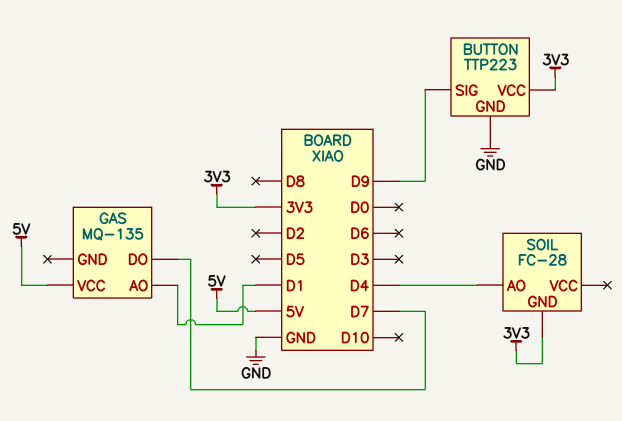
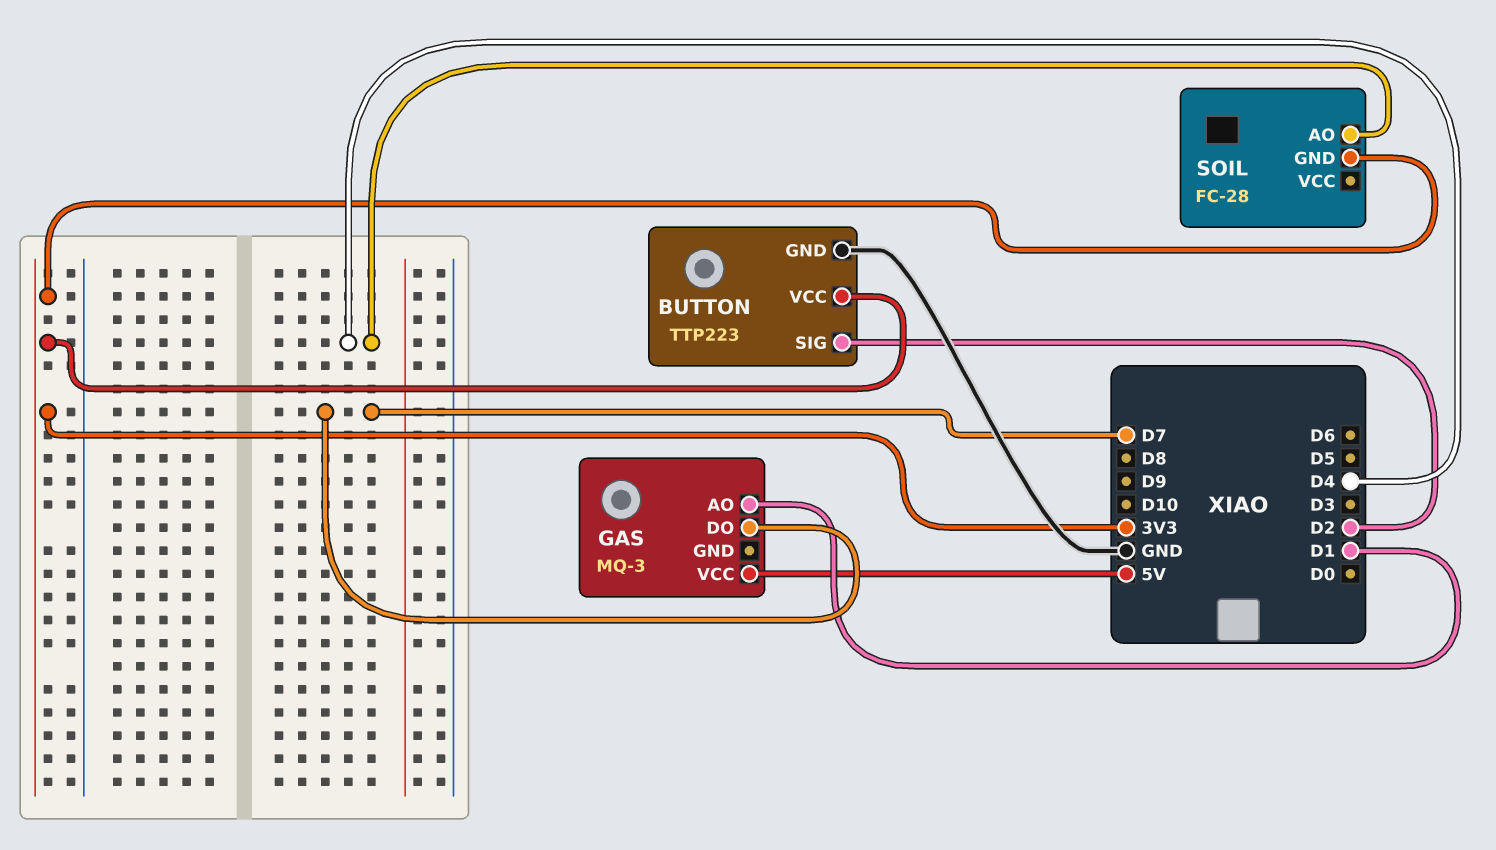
BUTTON pin SIG: D9 -> D2
GAS: MQ-135 -> MQ-3

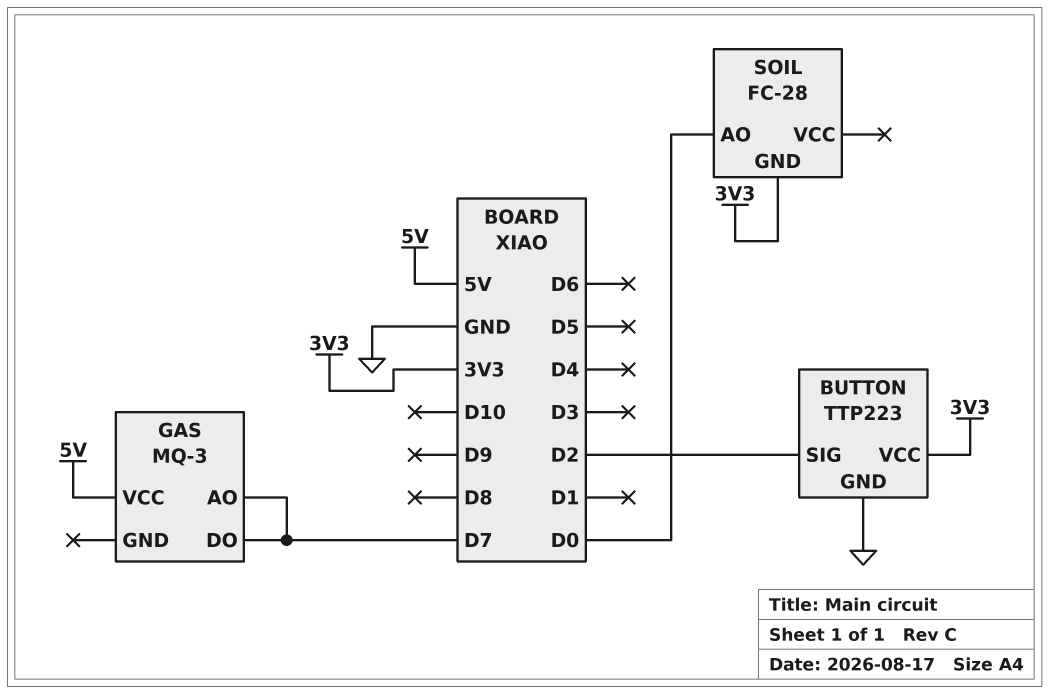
GAS pin AO: D1 -> D7
SOIL pin AO: D4 -> D0

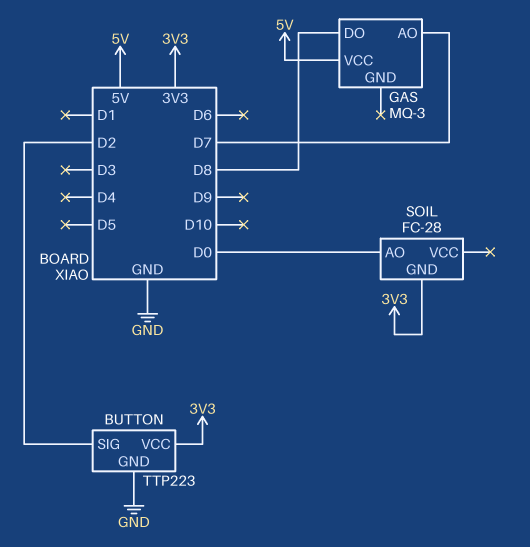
GAS pin DO: D7 -> D8

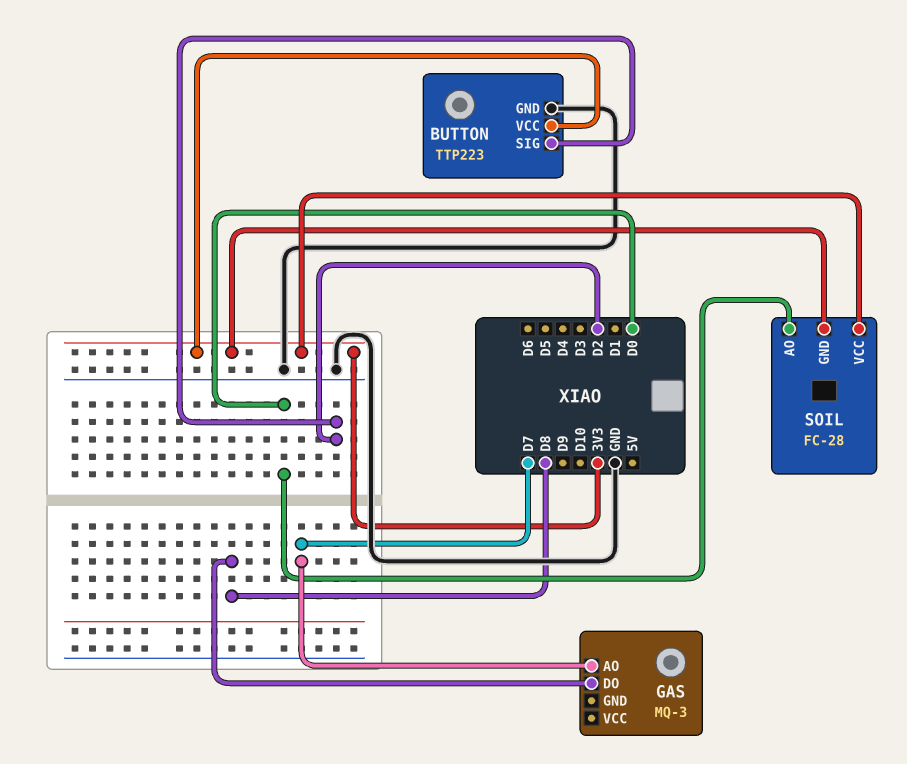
GAS pin VCC: 5V -> none
SOIL pin VCC: none -> 3V3

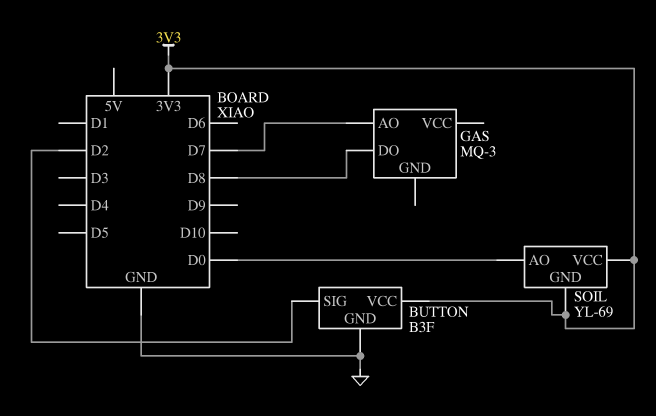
BUTTON: TTP223 -> B3F
SOIL: FC-28 -> YL-69

